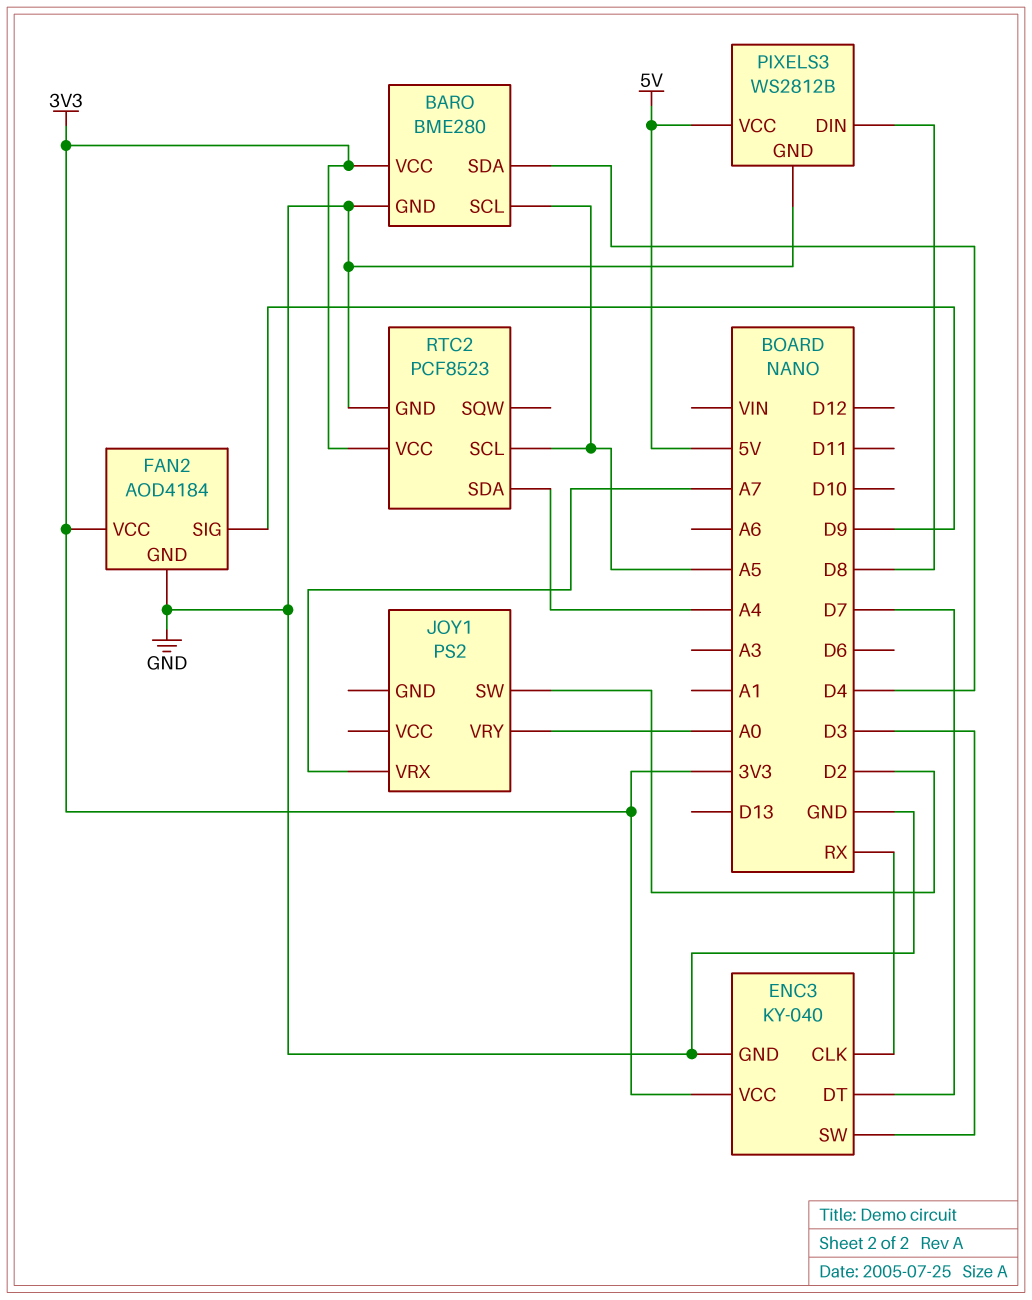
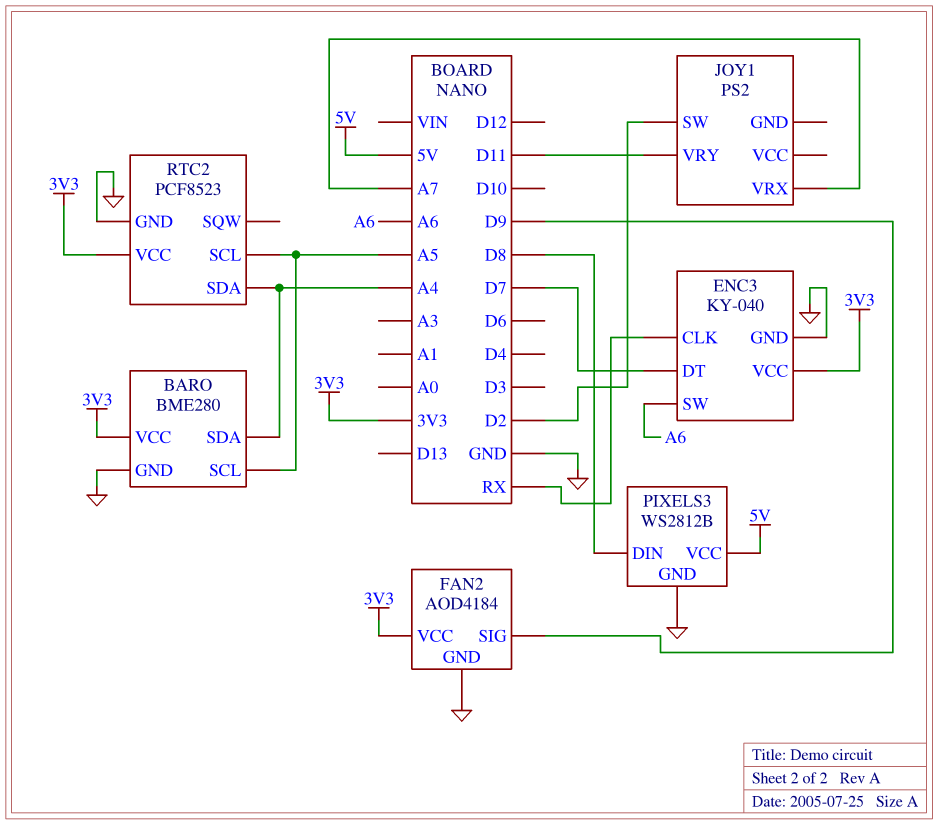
BARO pin SDA: D4 -> A4
ENC3 pin SW: D3 -> A6
JOY1 pin VRY: A0 -> D11

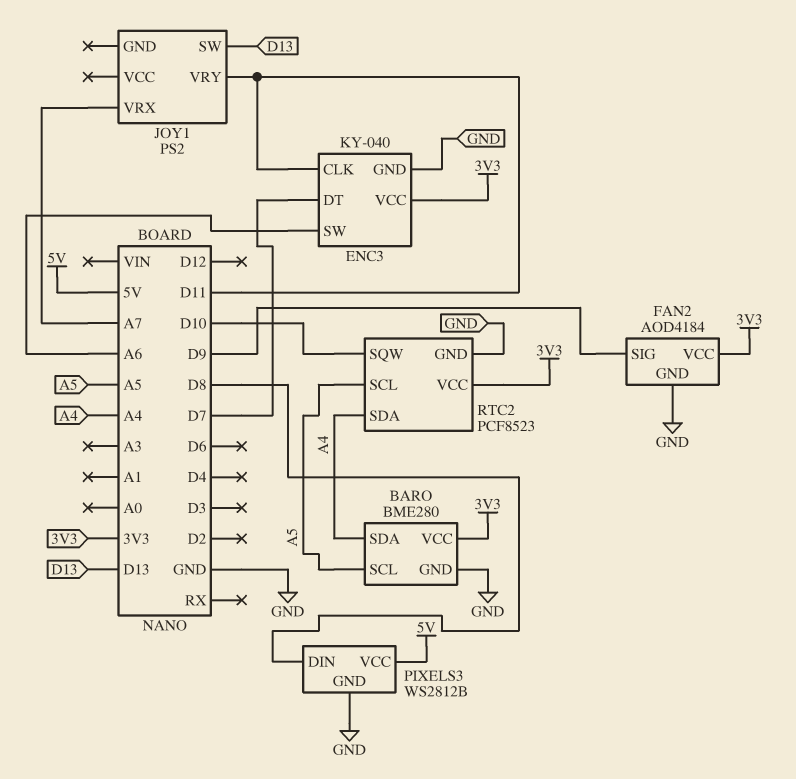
ENC3 pin CLK: RX -> D11
JOY1 pin SW: D2 -> D13
RTC2 pin SQW: none -> D10

